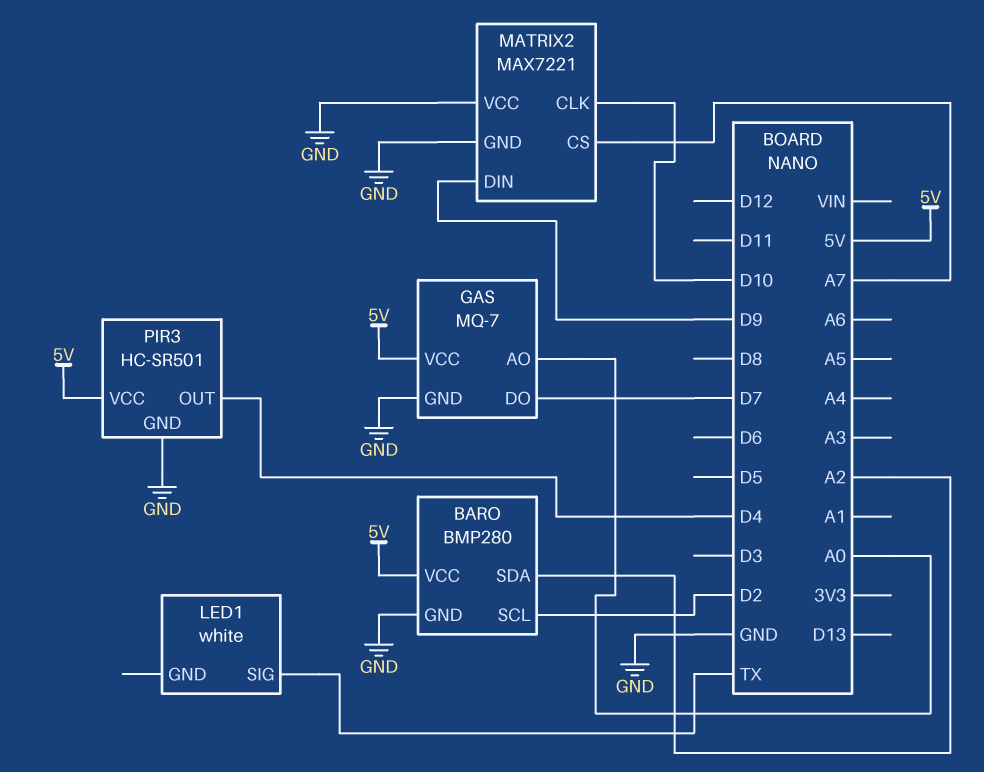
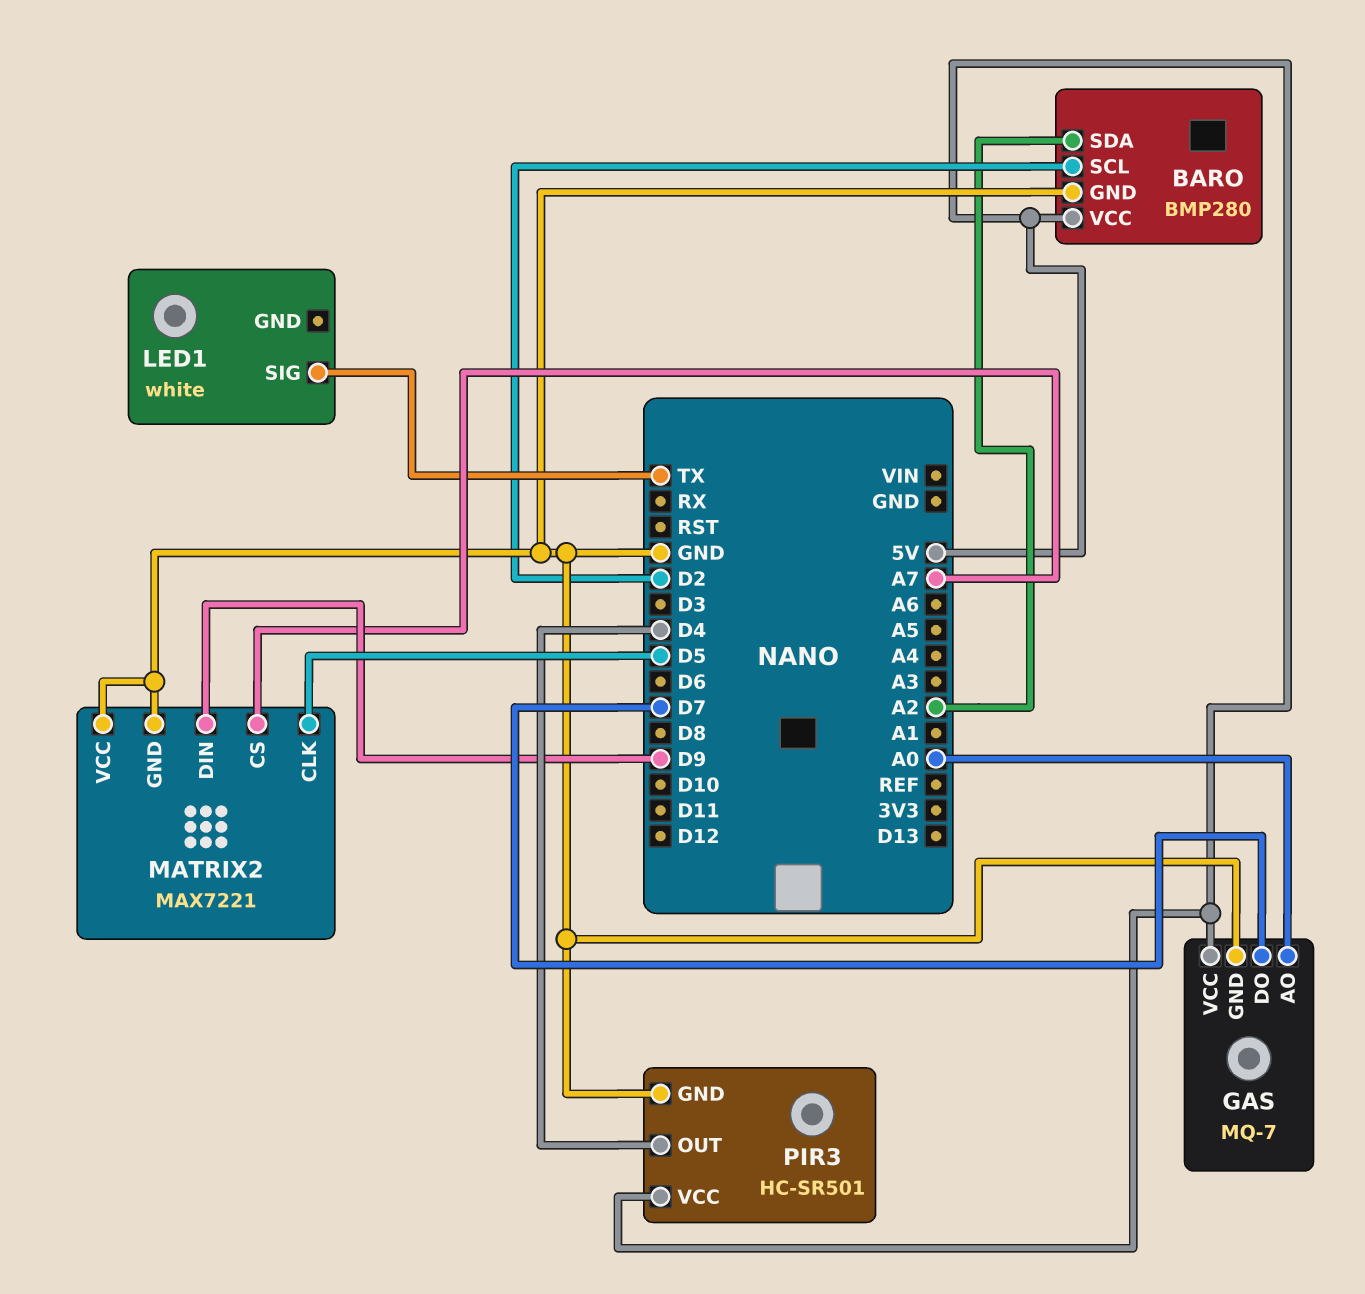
MATRIX2 pin CLK: D10 -> D5

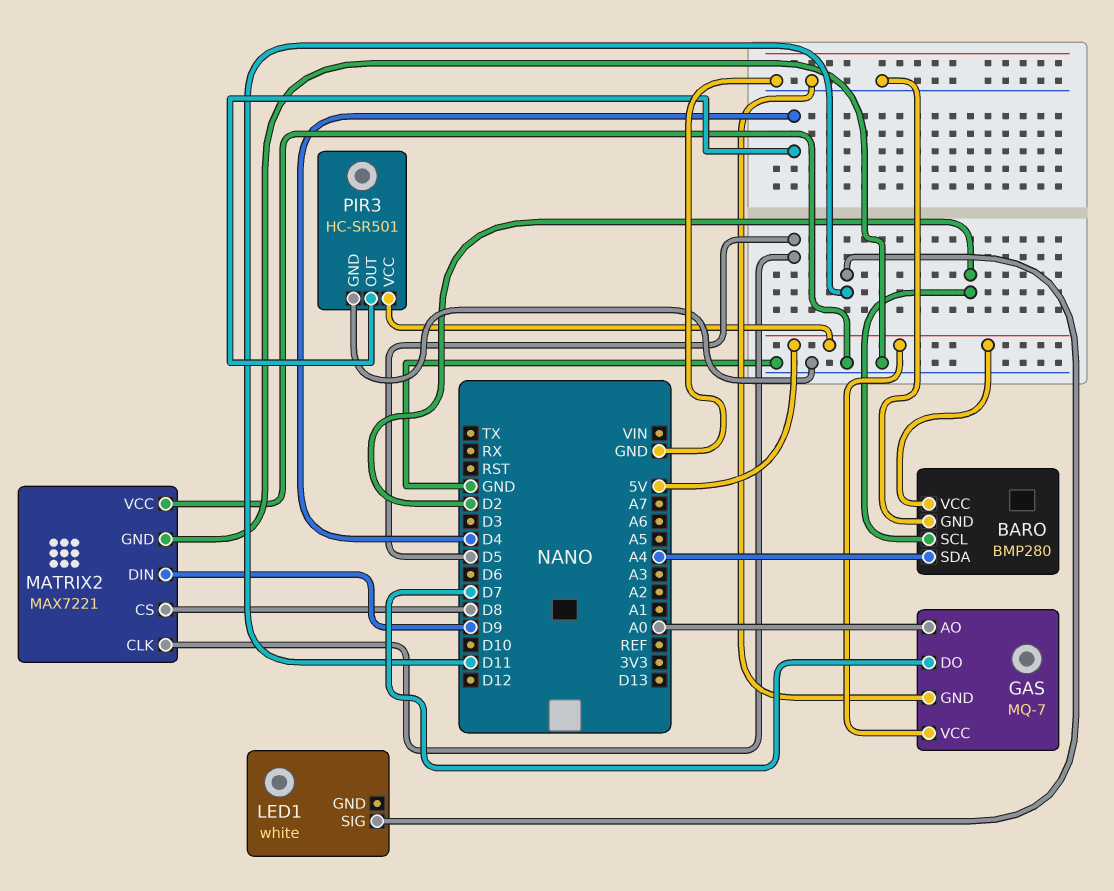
BARO pin SDA: A2 -> A4
LED1 pin SIG: TX -> D11
MATRIX2 pin CS: A7 -> D8

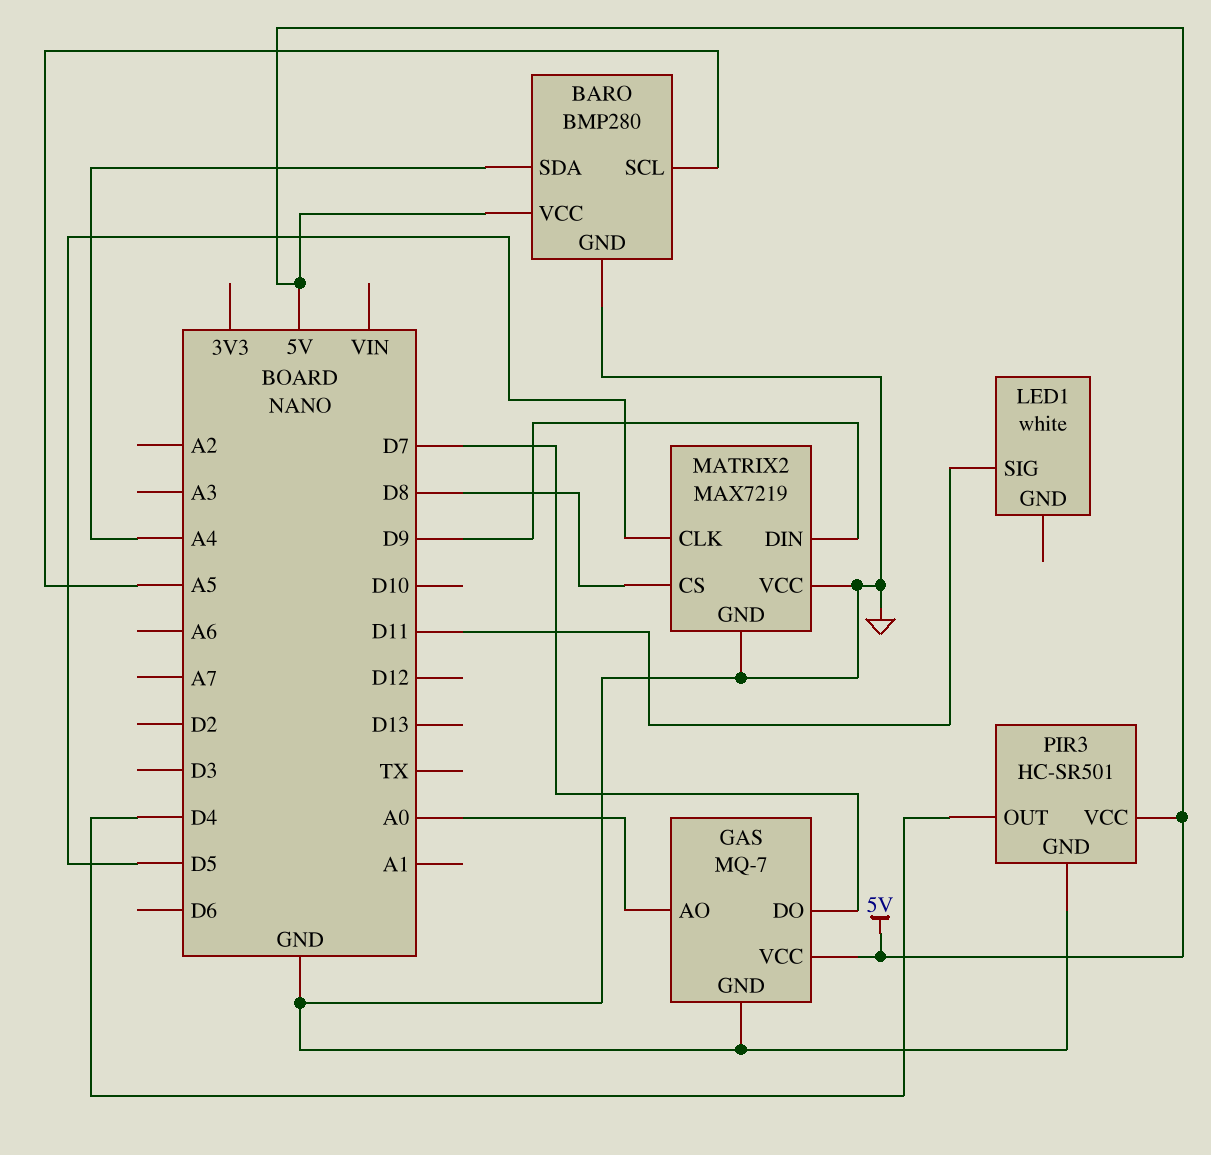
BARO pin SCL: D2 -> A5
MATRIX2: MAX7221 -> MAX7219

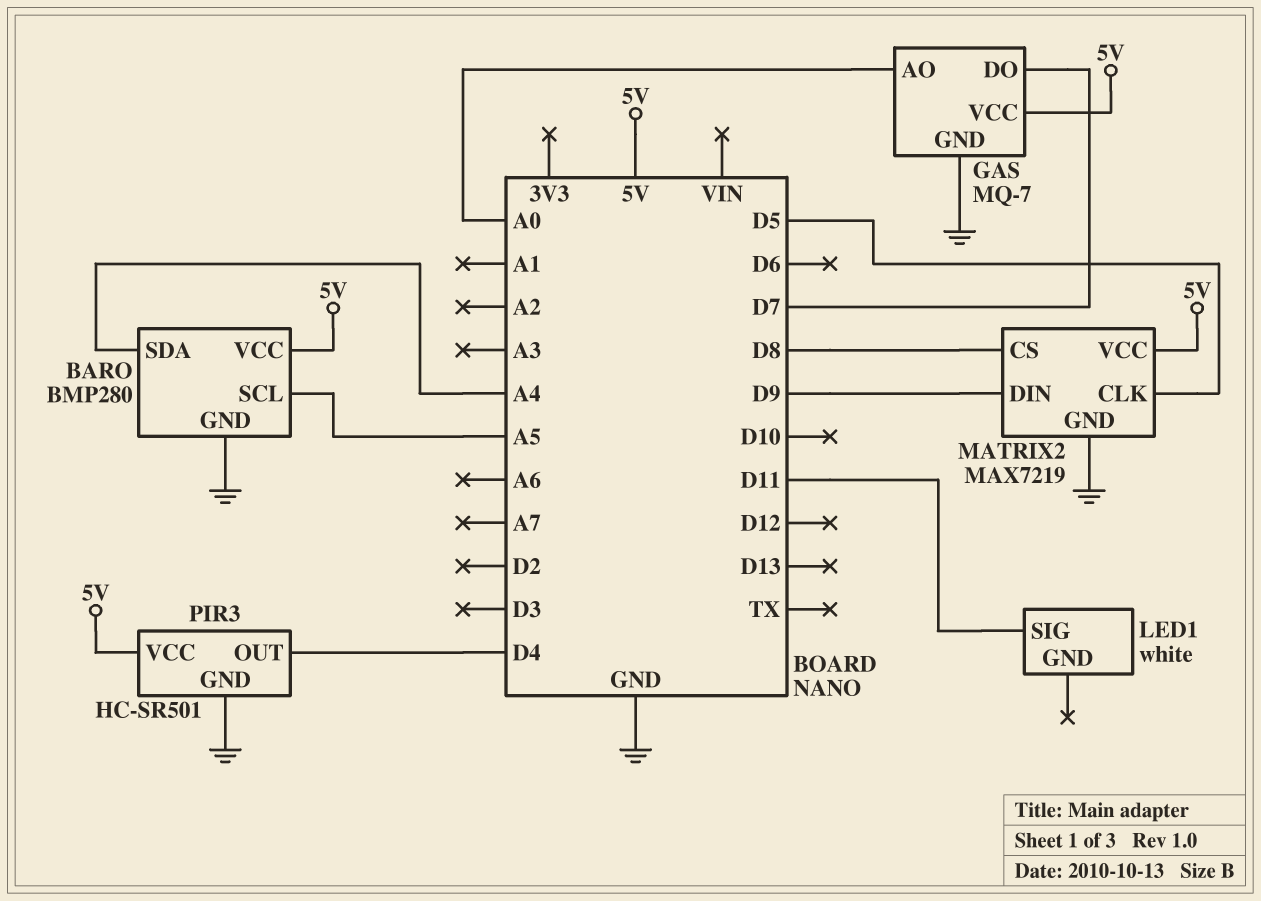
MATRIX2 pin VCC: GND -> 5V

